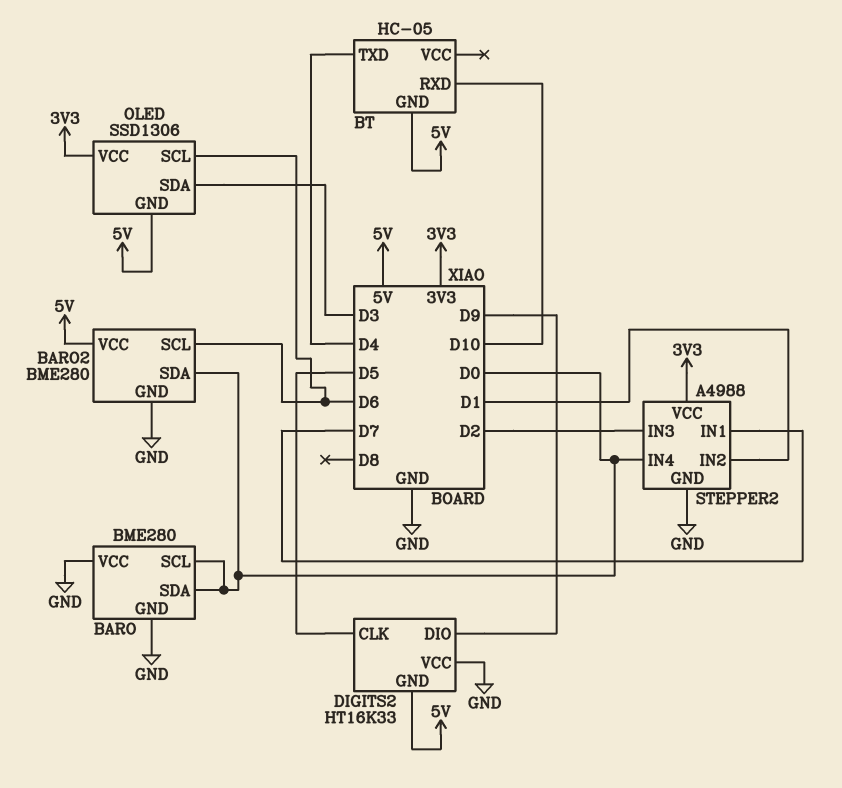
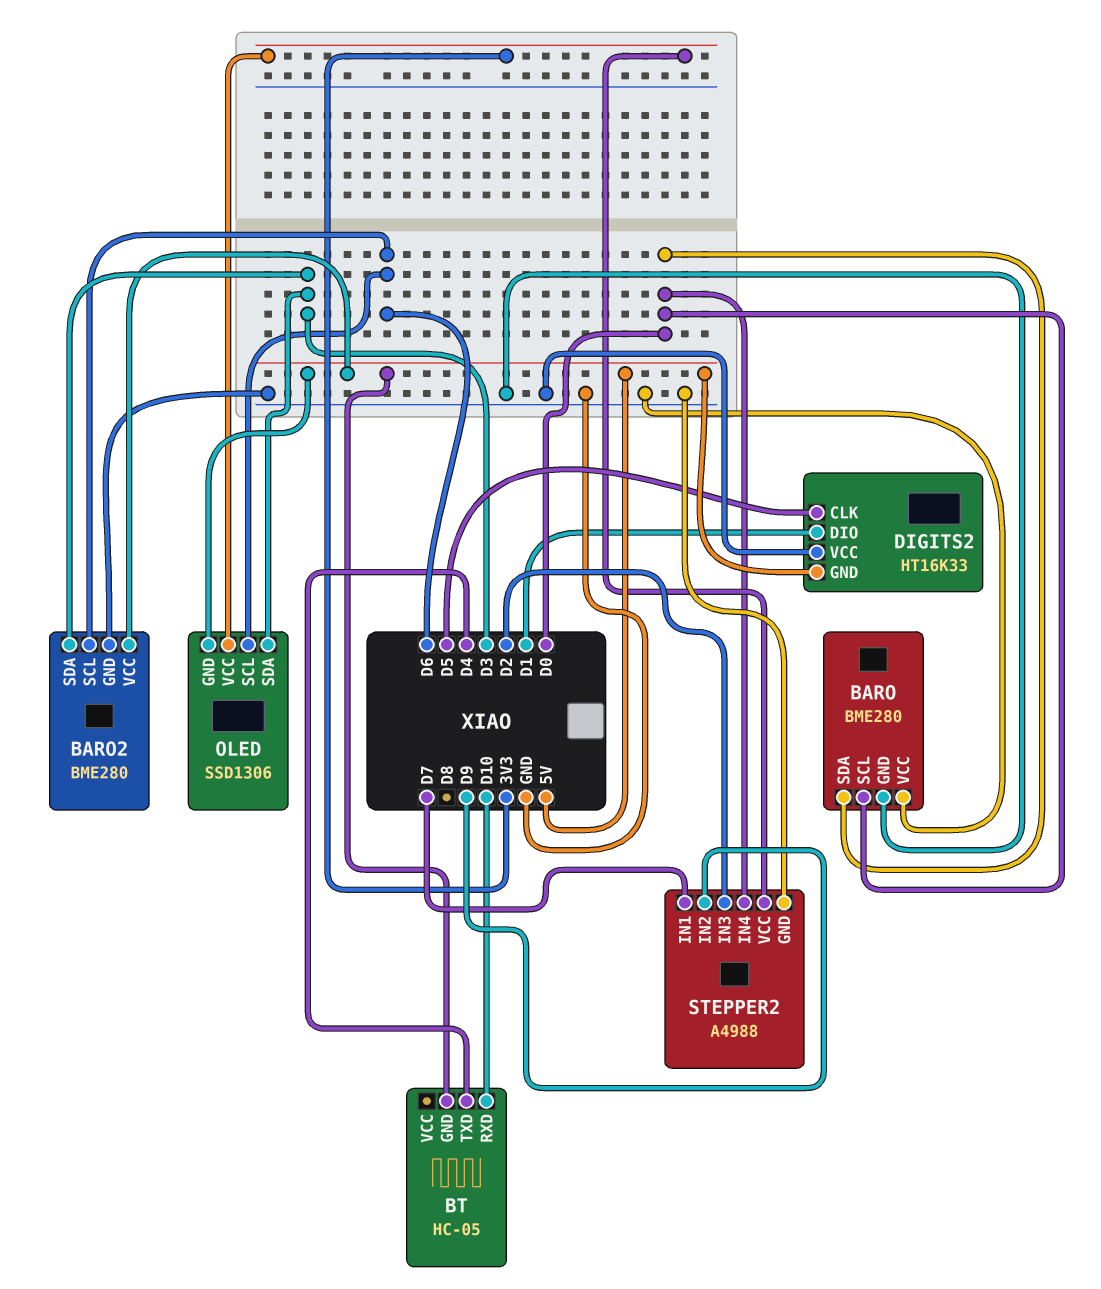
BARO2 pin SDA: D0 -> D3
DIGITS2 pin DIO: D9 -> D1
STEPPER2 pin IN2: D1 -> D9

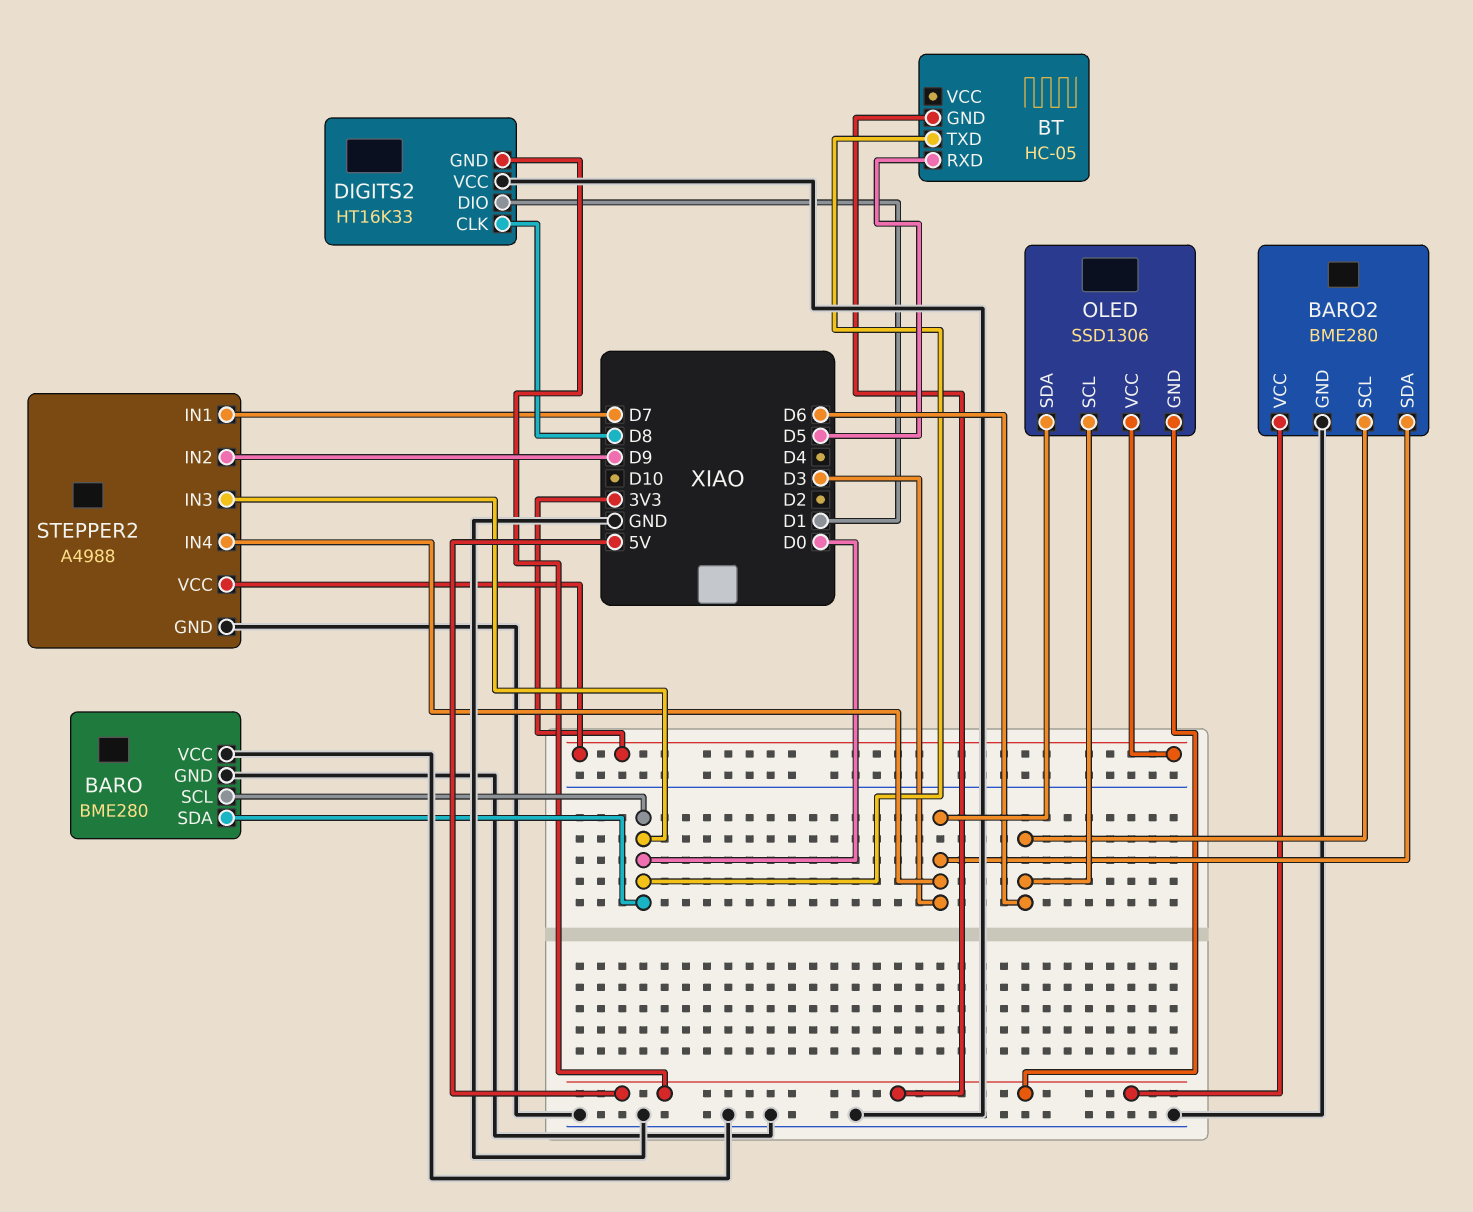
BT pin RXD: D10 -> D5
BT pin TXD: D4 -> D0
DIGITS2 pin CLK: D5 -> D8
STEPPER2 pin IN3: D2 -> D0
STEPPER2 pin IN4: D0 -> D3

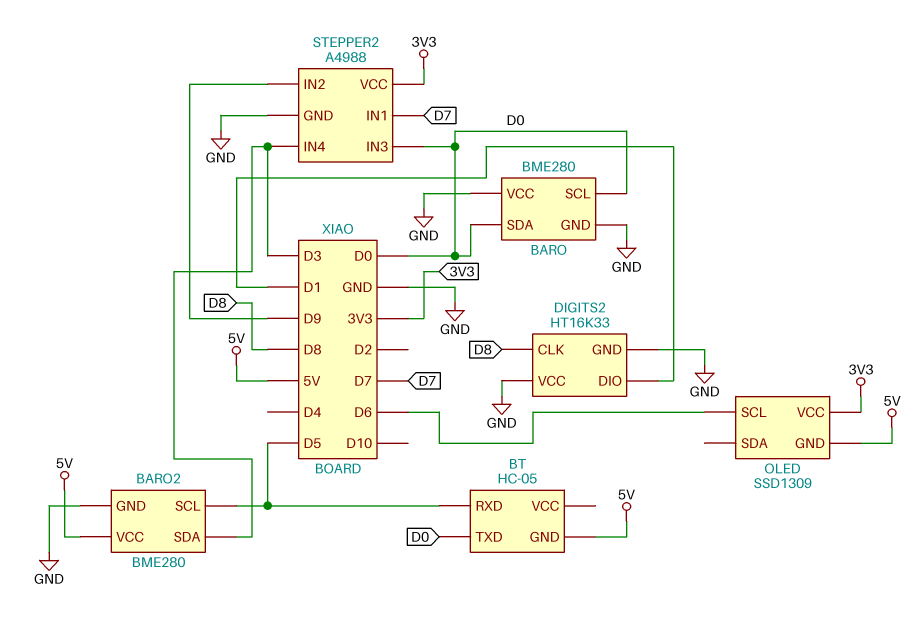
BARO2 pin SCL: D6 -> D5
DIGITS2 pin GND: 5V -> GND
OLED: SSD1306 -> SSD1309
OLED pin SDA: D3 -> none

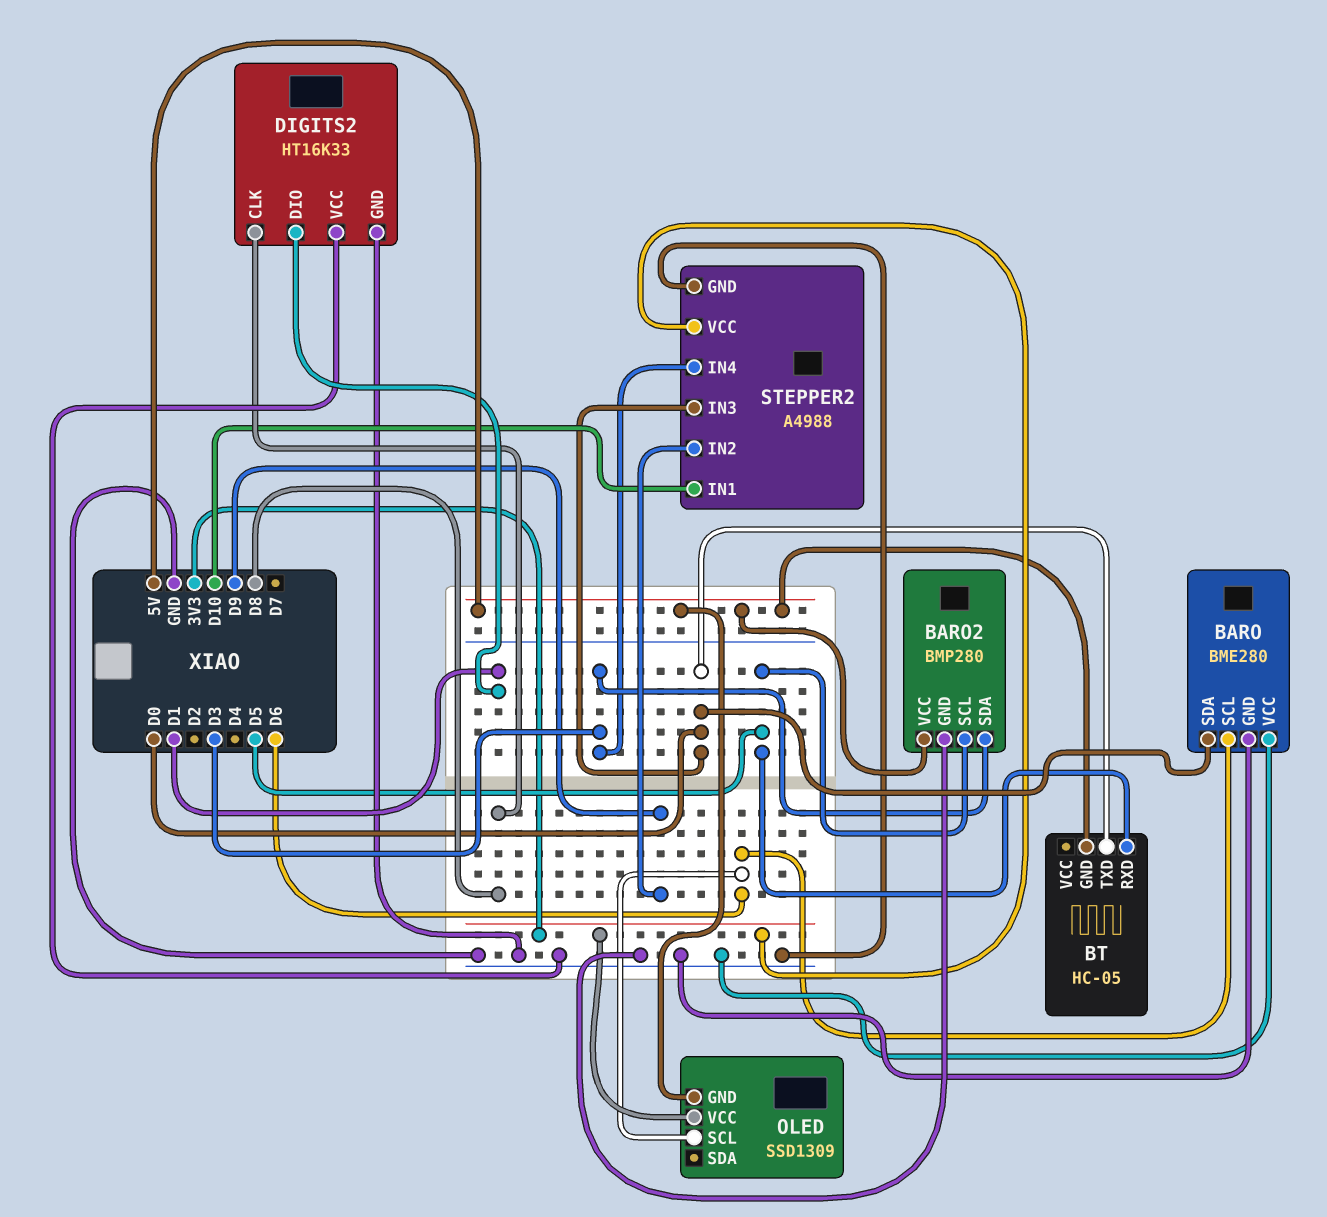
BARO pin SCL: D0 -> D6
BARO2: BME280 -> BMP280
STEPPER2 pin IN1: D7 -> D10

